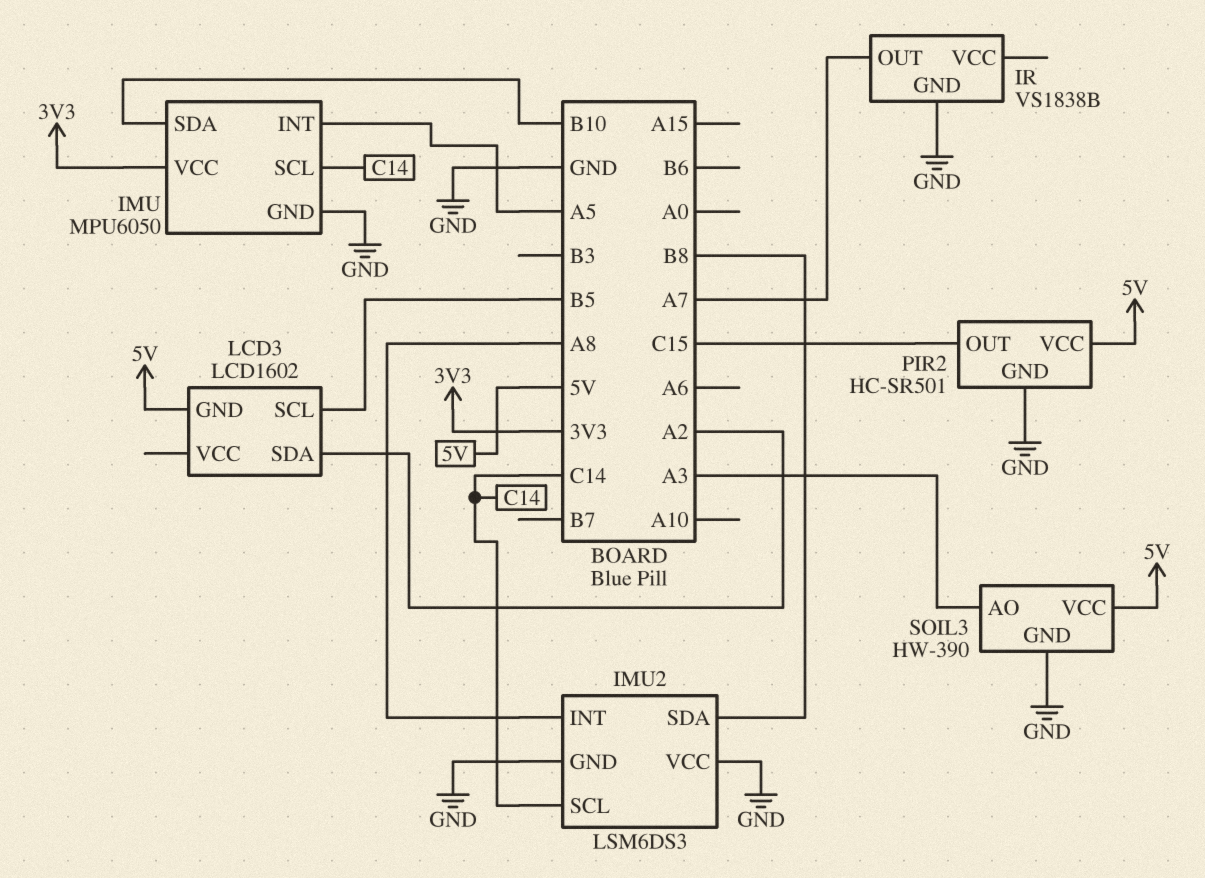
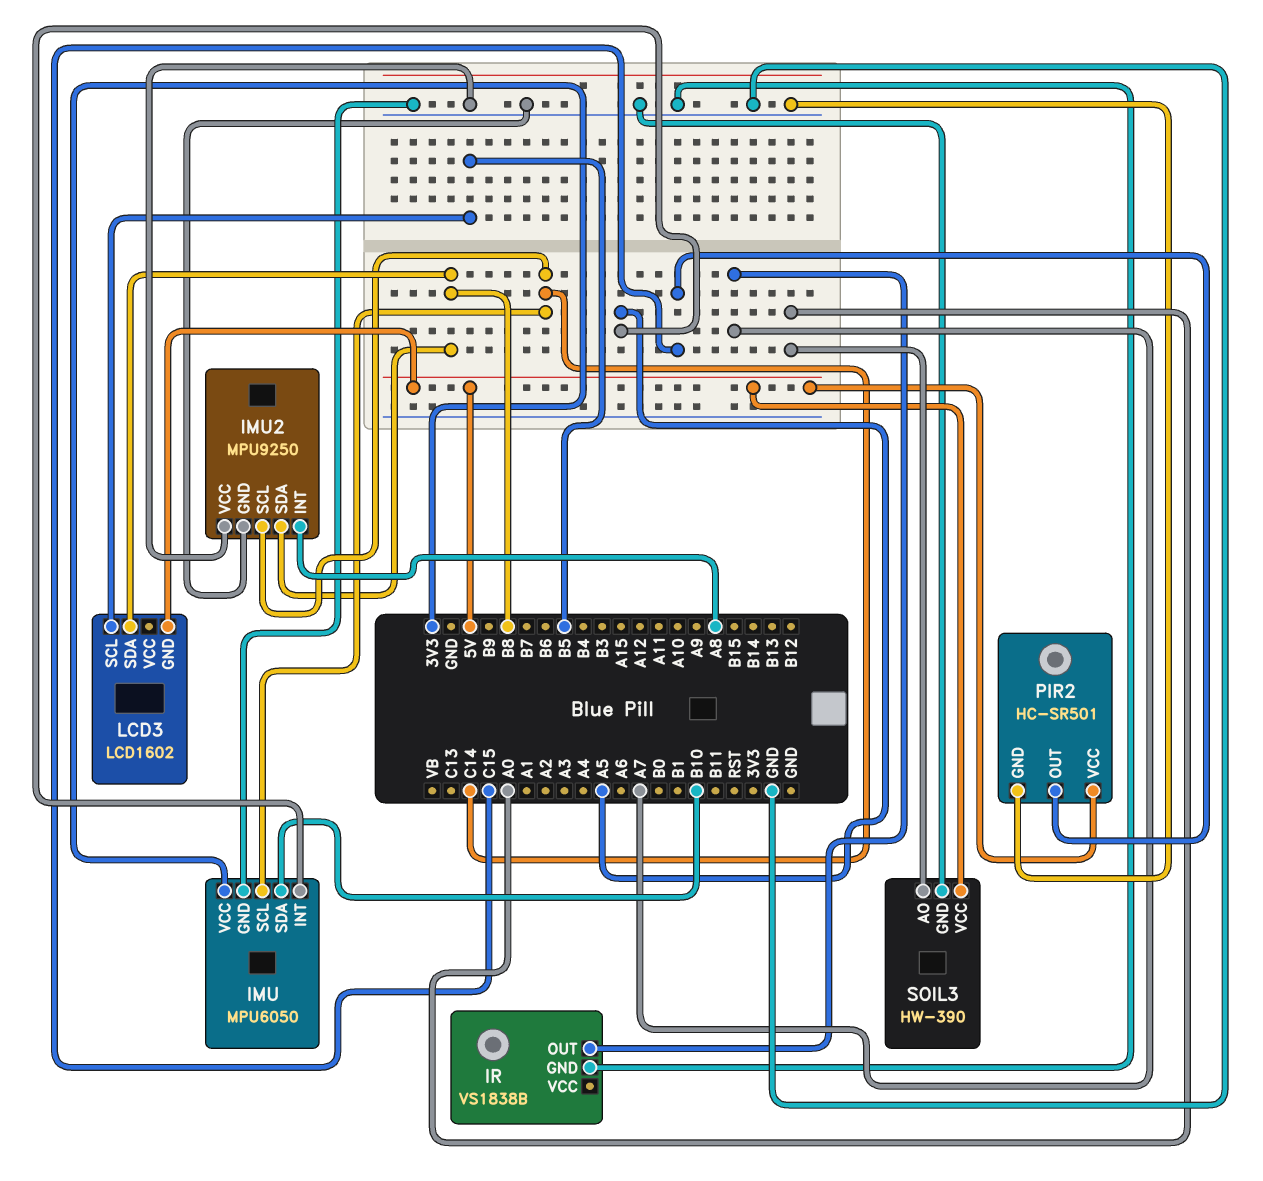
IMU2: LSM6DS3 -> MPU9250
LCD3 pin SDA: A2 -> B8
SOIL3 pin AO: A3 -> A0

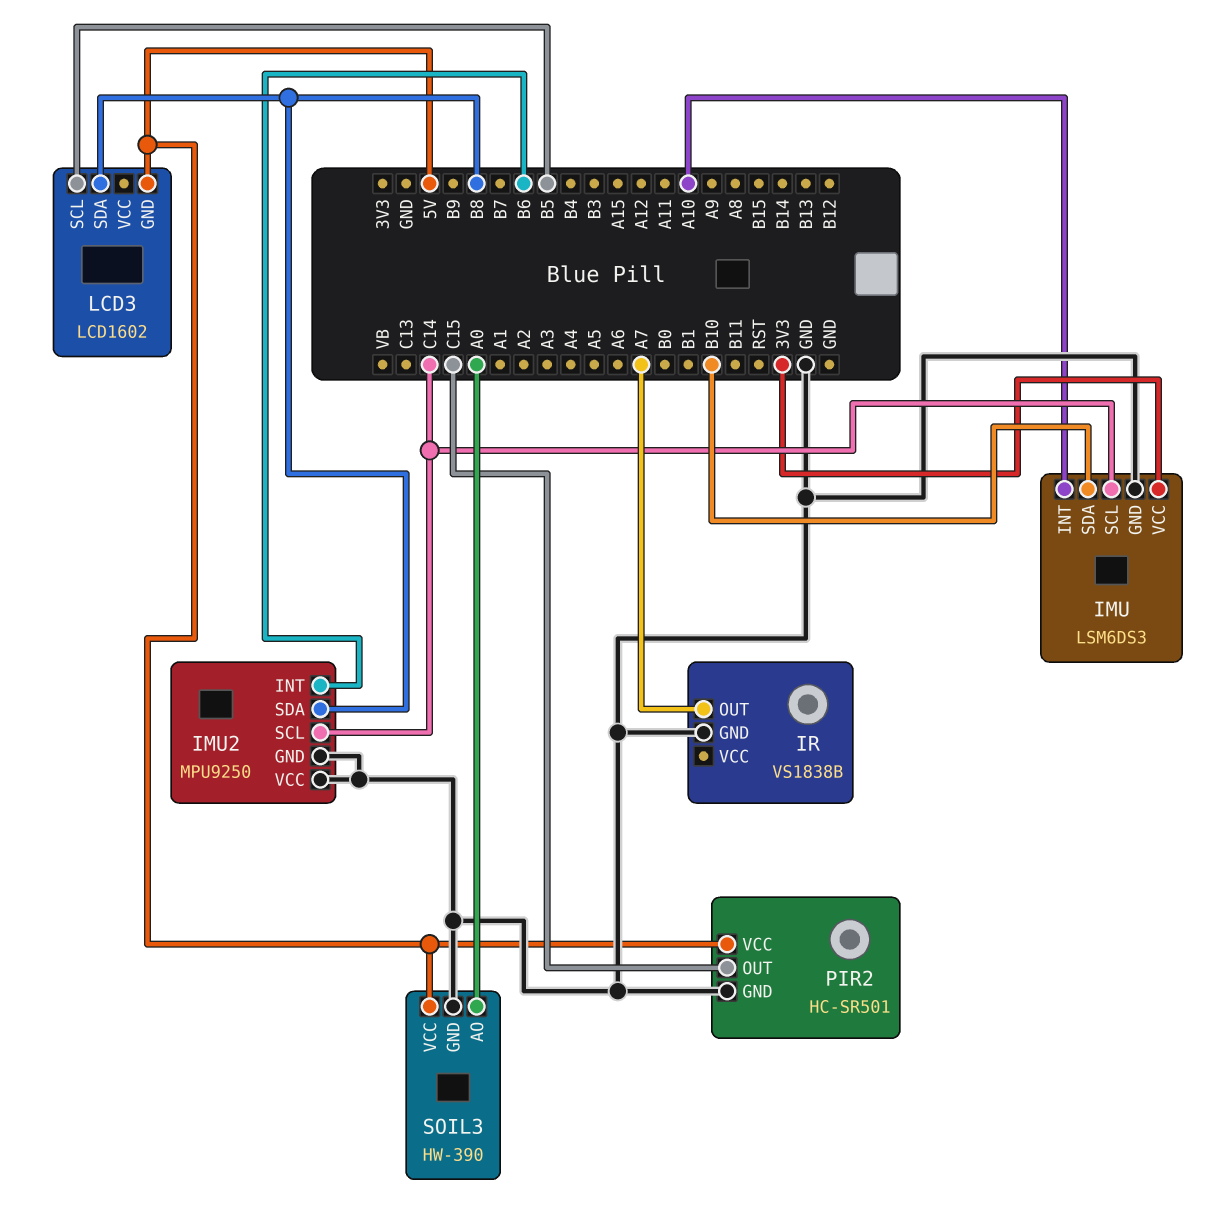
IMU: MPU6050 -> LSM6DS3
IMU pin INT: A5 -> A10
IMU2 pin INT: A8 -> B6

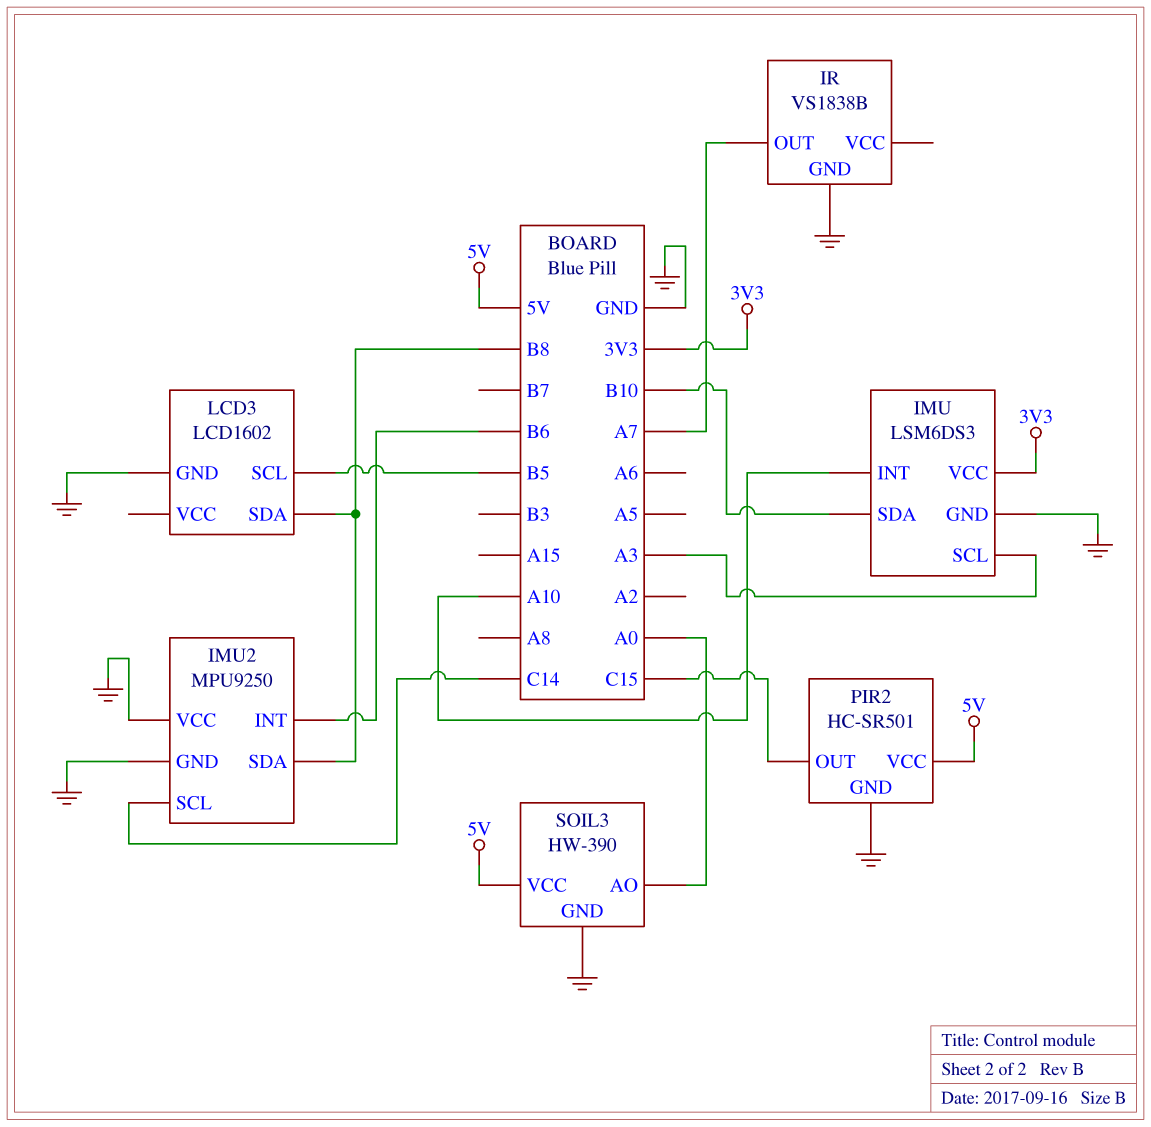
IMU pin SCL: C14 -> A3
LCD3 pin GND: 5V -> GND

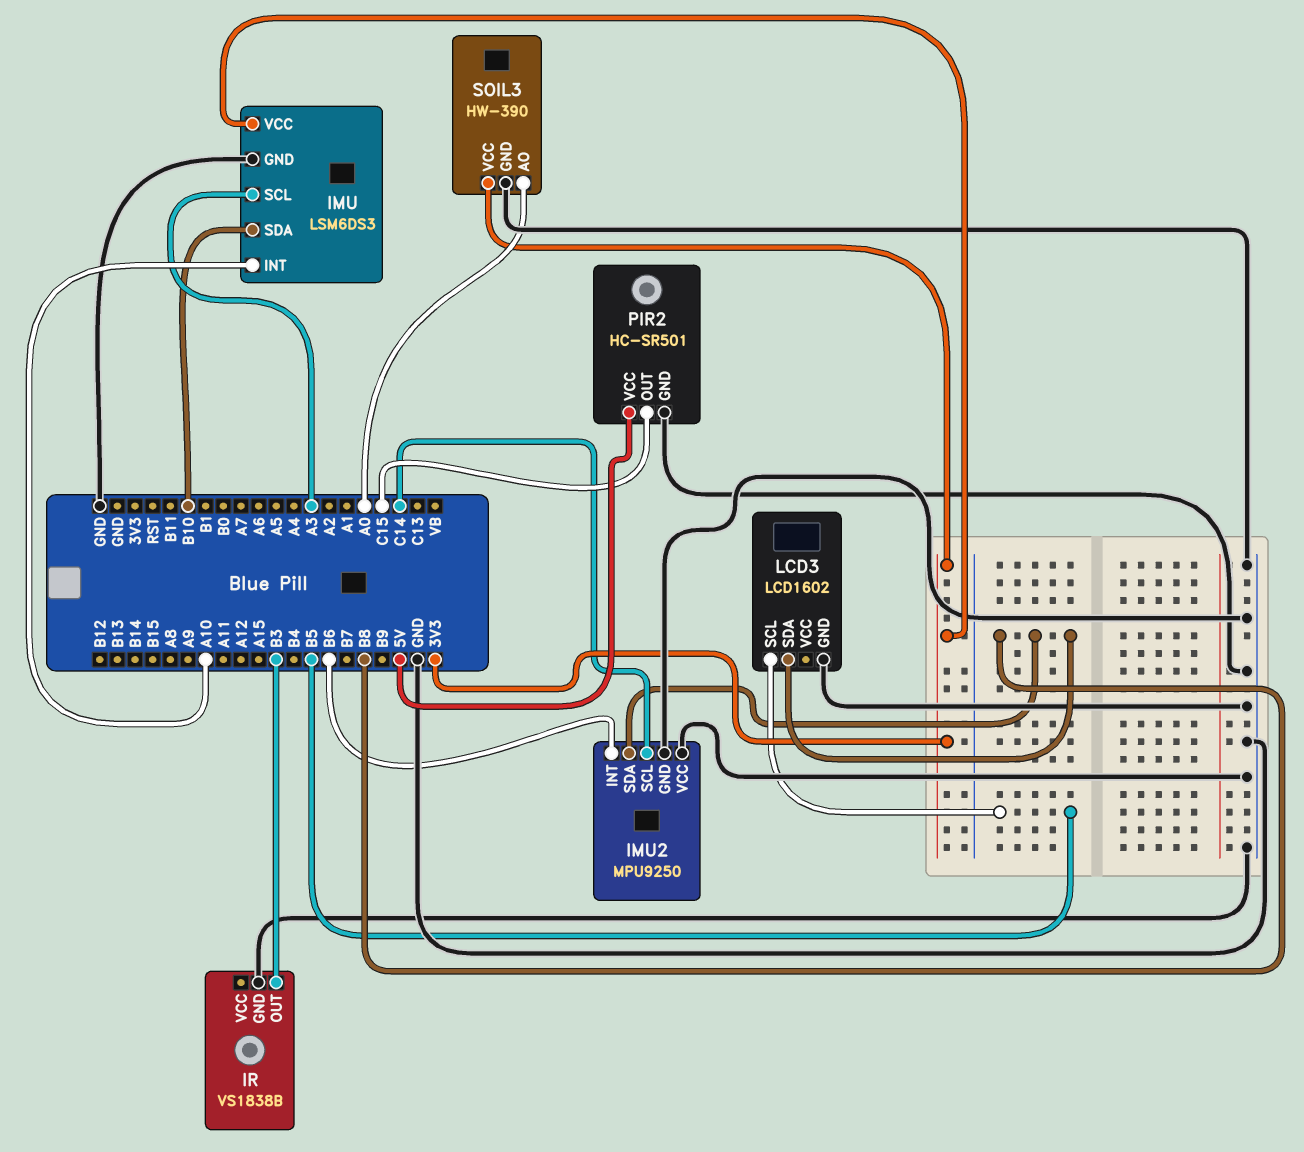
IR pin OUT: A7 -> B3
SOIL3 pin VCC: 5V -> 3V3

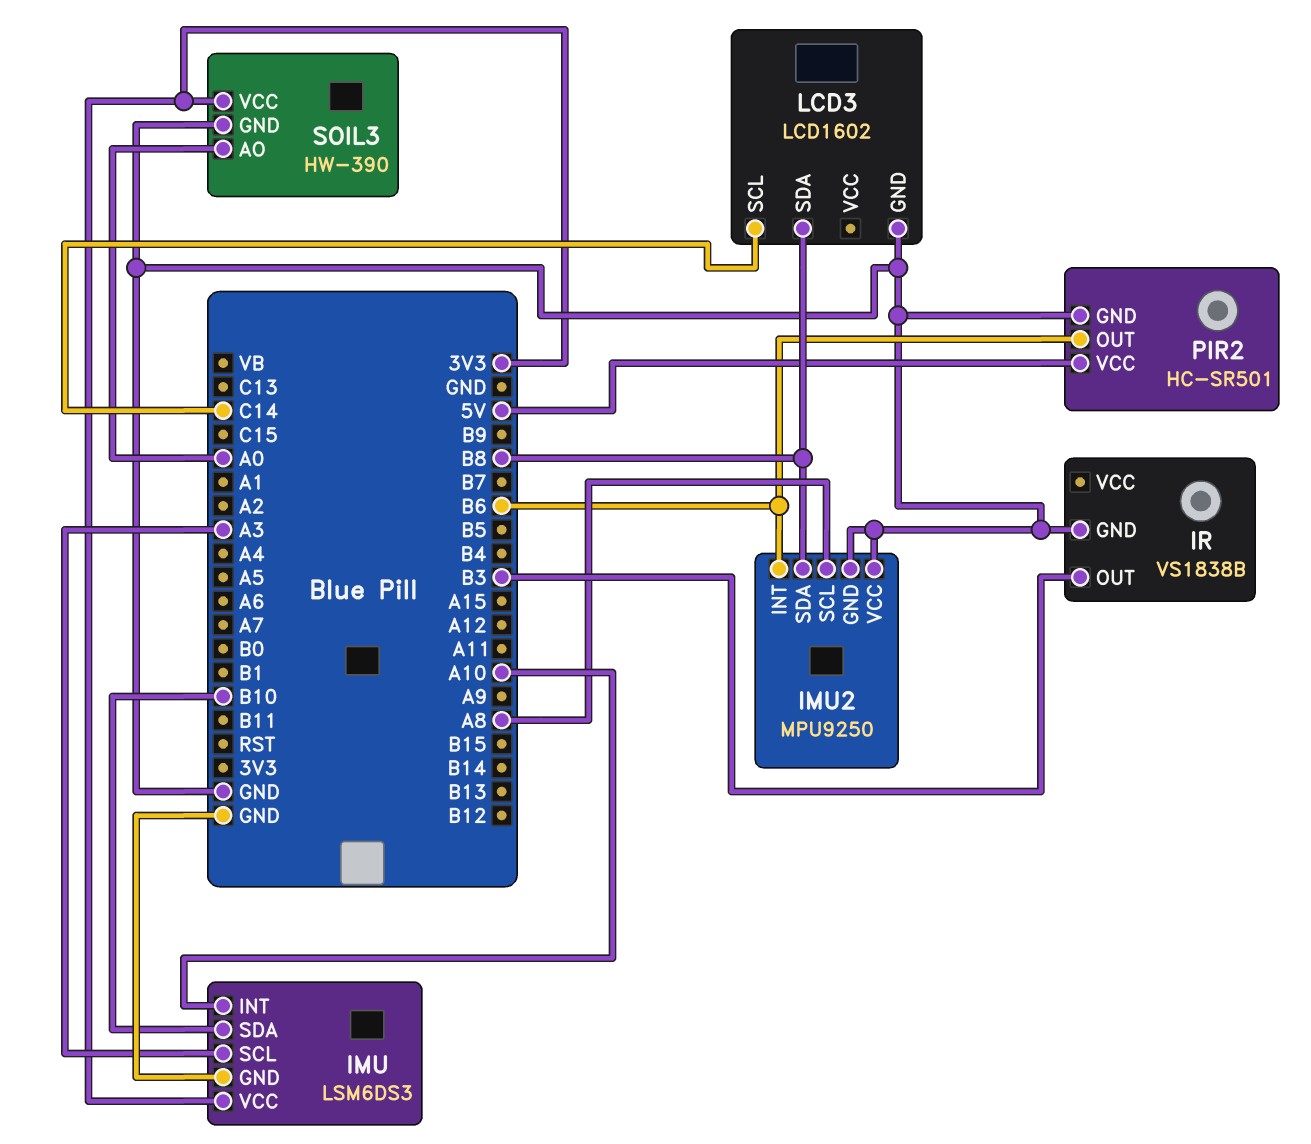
IMU2 pin SCL: C14 -> A8
LCD3 pin SCL: B5 -> C14
PIR2 pin OUT: C15 -> B6

